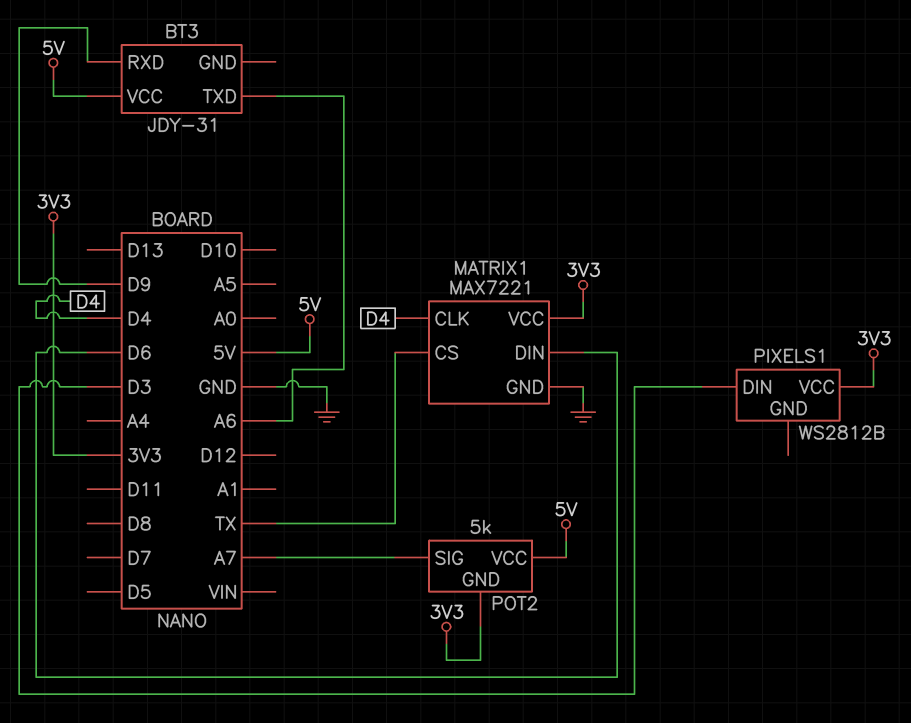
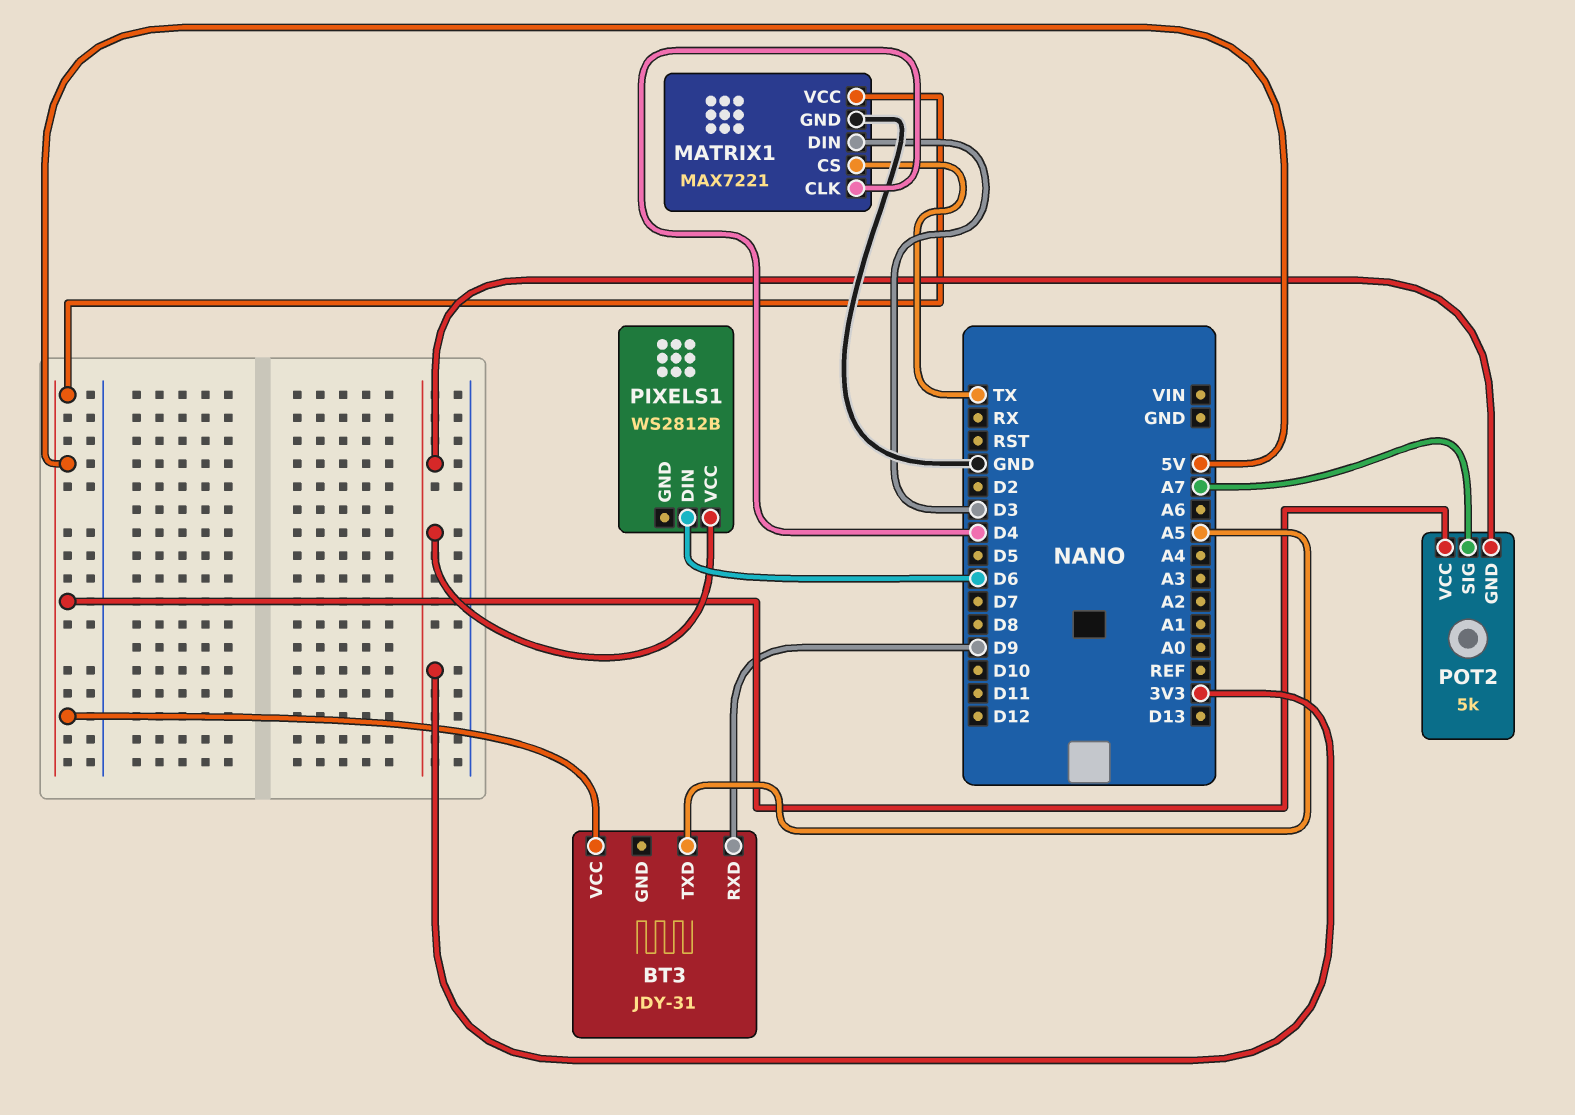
BT3 pin TXD: A6 -> A5
MATRIX1 pin DIN: D6 -> D3
MATRIX1 pin VCC: 3V3 -> 5V
PIXELS1 pin DIN: D3 -> D6

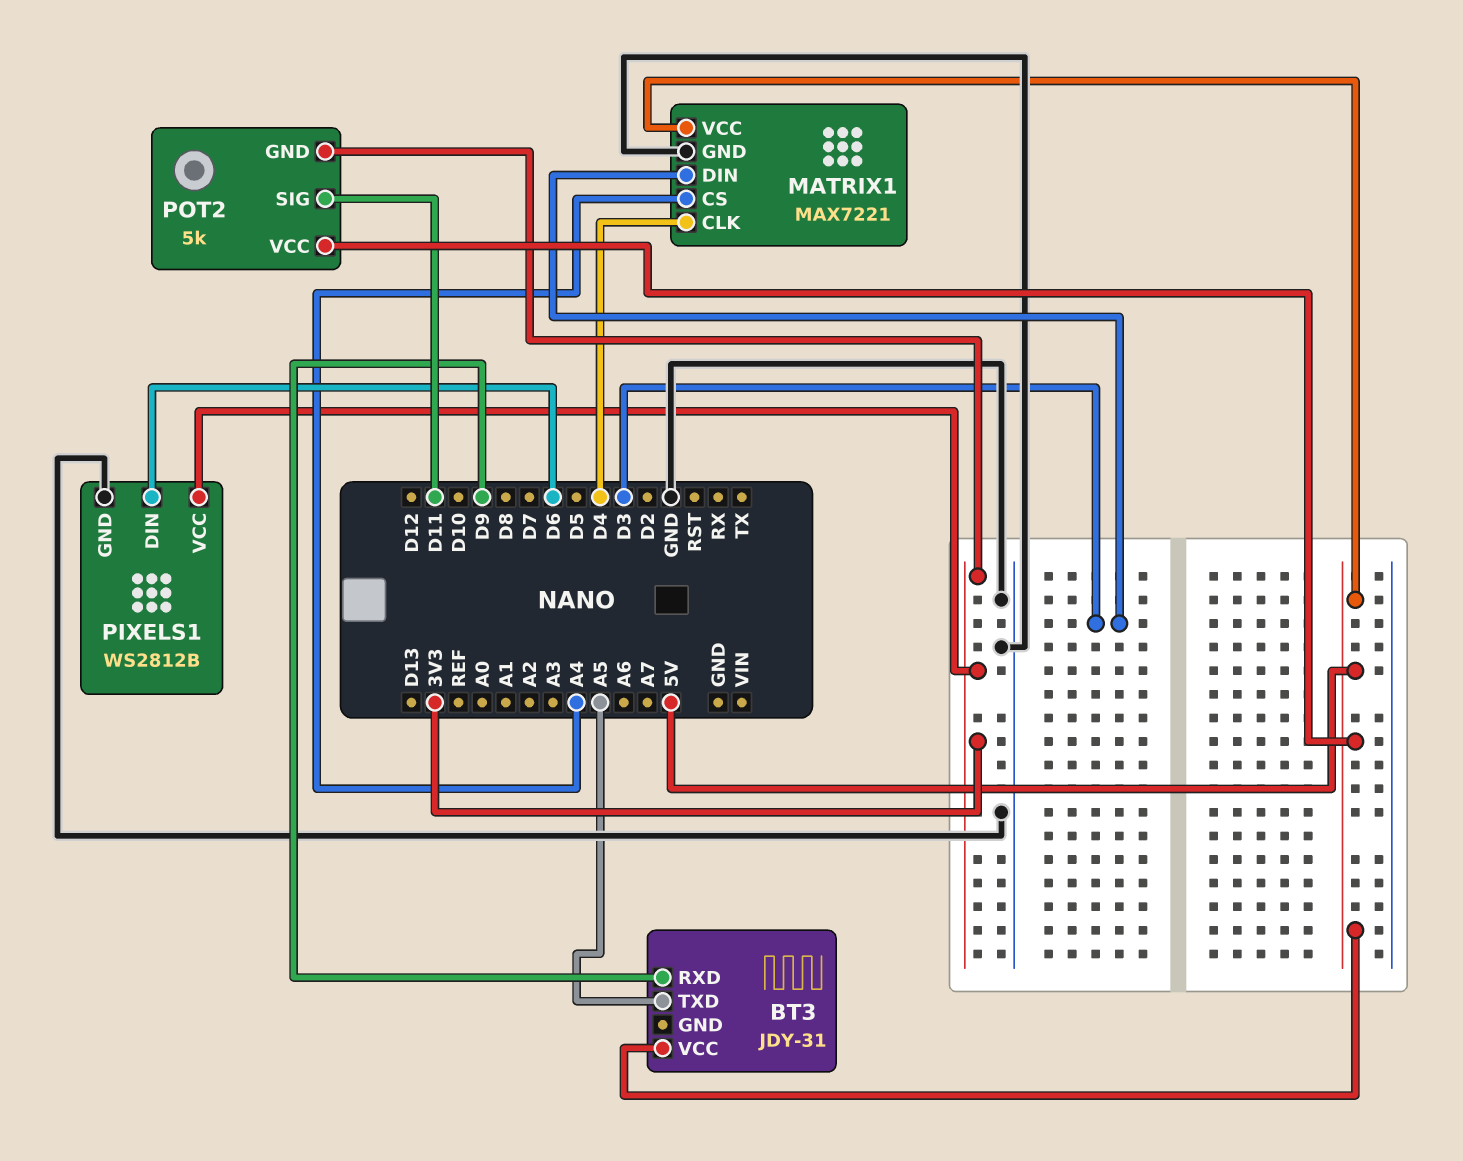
MATRIX1 pin CS: TX -> A4
PIXELS1 pin GND: none -> GND
POT2 pin SIG: A7 -> D11

